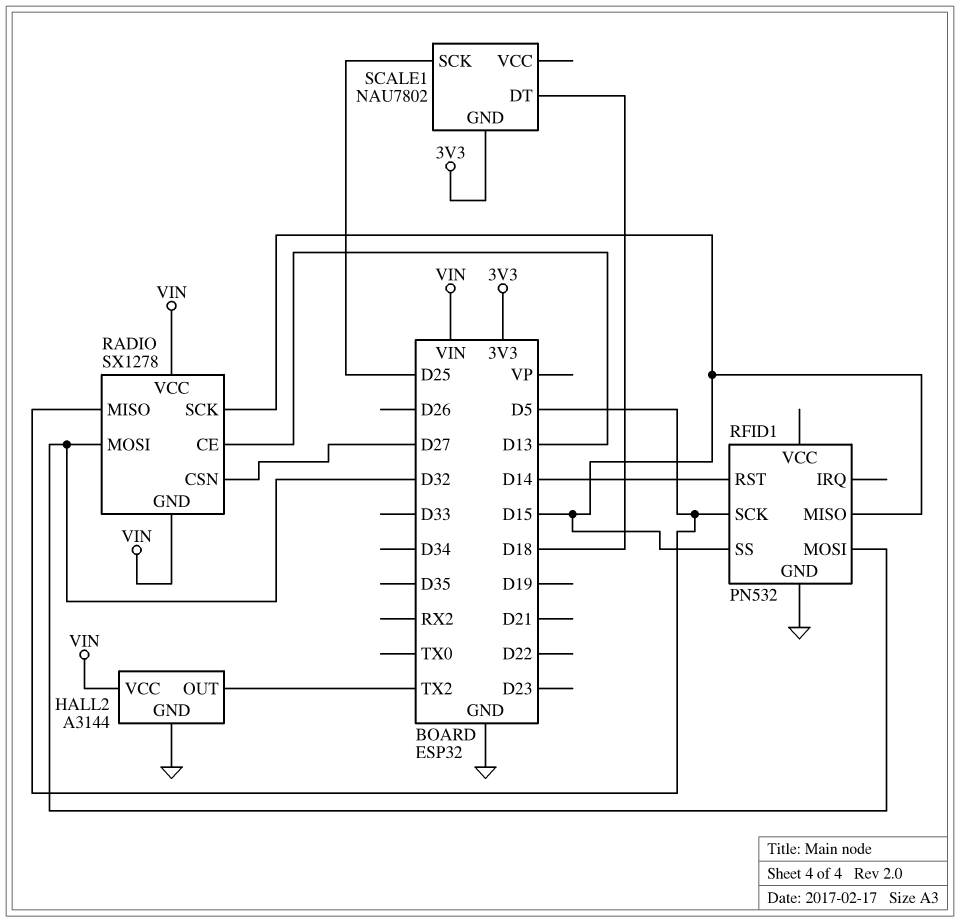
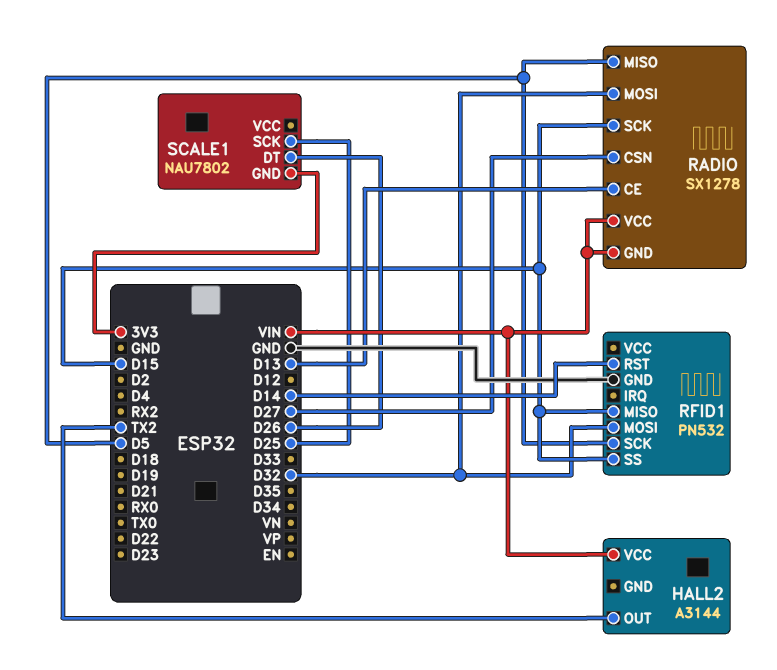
HALL2 pin GND: GND -> none
SCALE1 pin DT: D18 -> D26

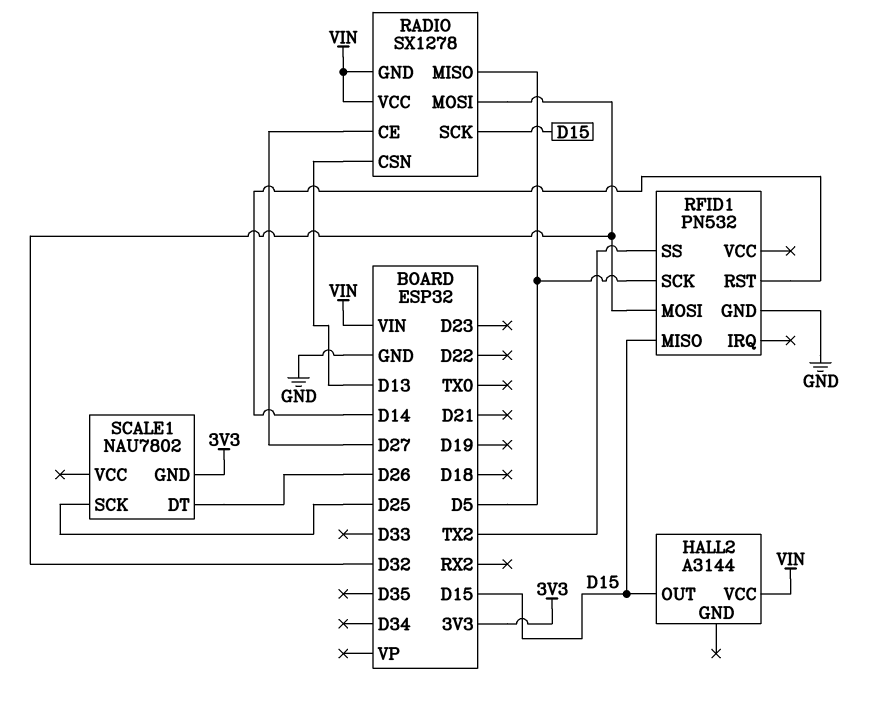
HALL2 pin OUT: TX2 -> D15
RADIO pin CE: D13 -> D27
RADIO pin CSN: D27 -> D13
RFID1 pin SS: D15 -> TX2

